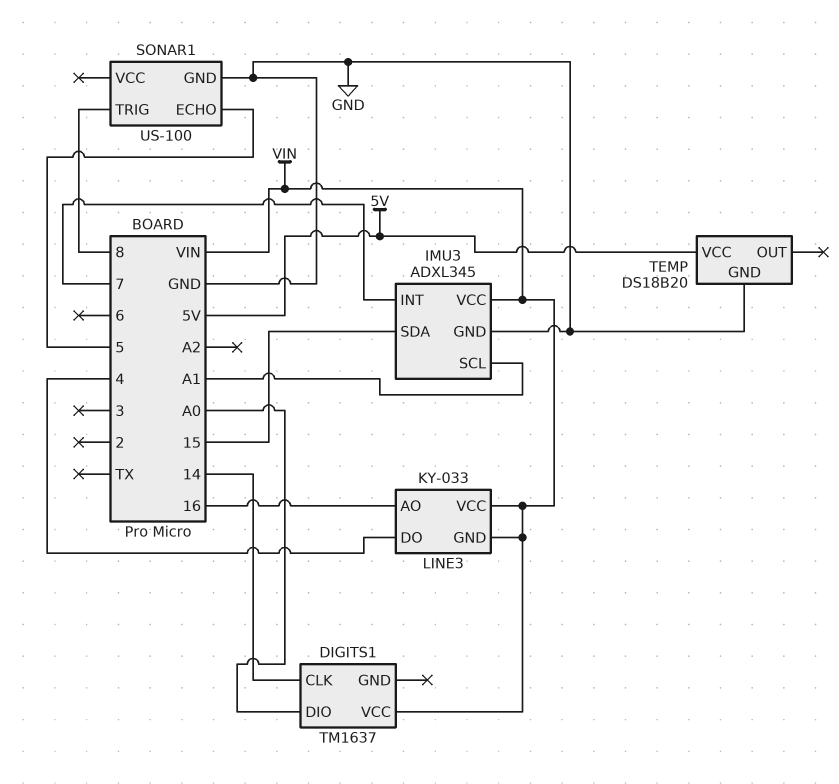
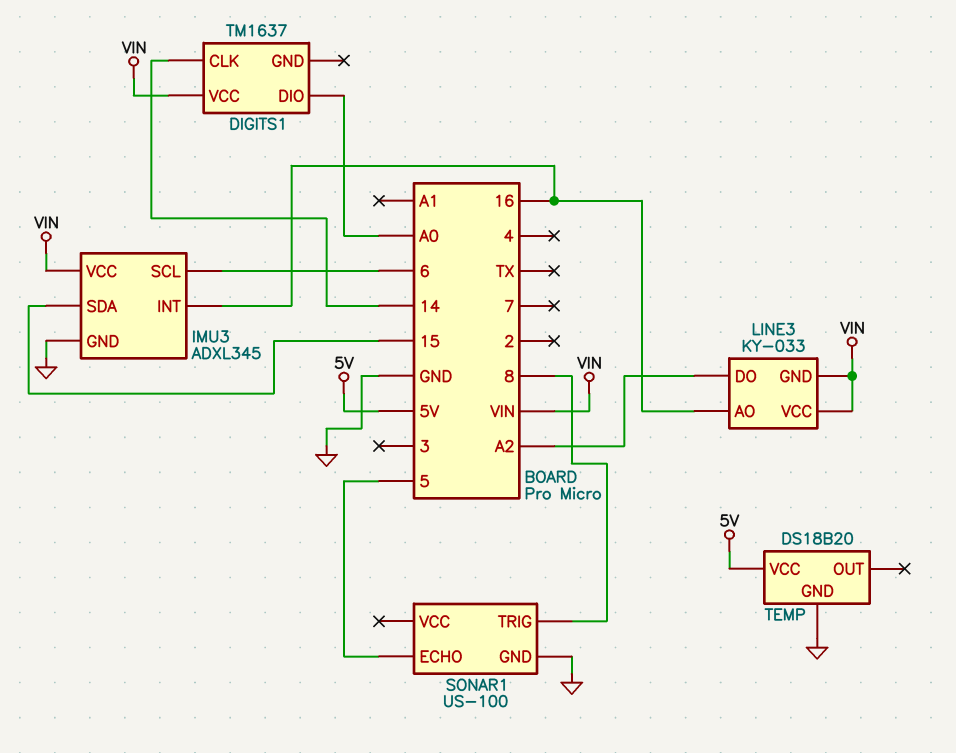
IMU3 pin INT: 7 -> 16
IMU3 pin SCL: A1 -> 6
LINE3 pin DO: 4 -> A2

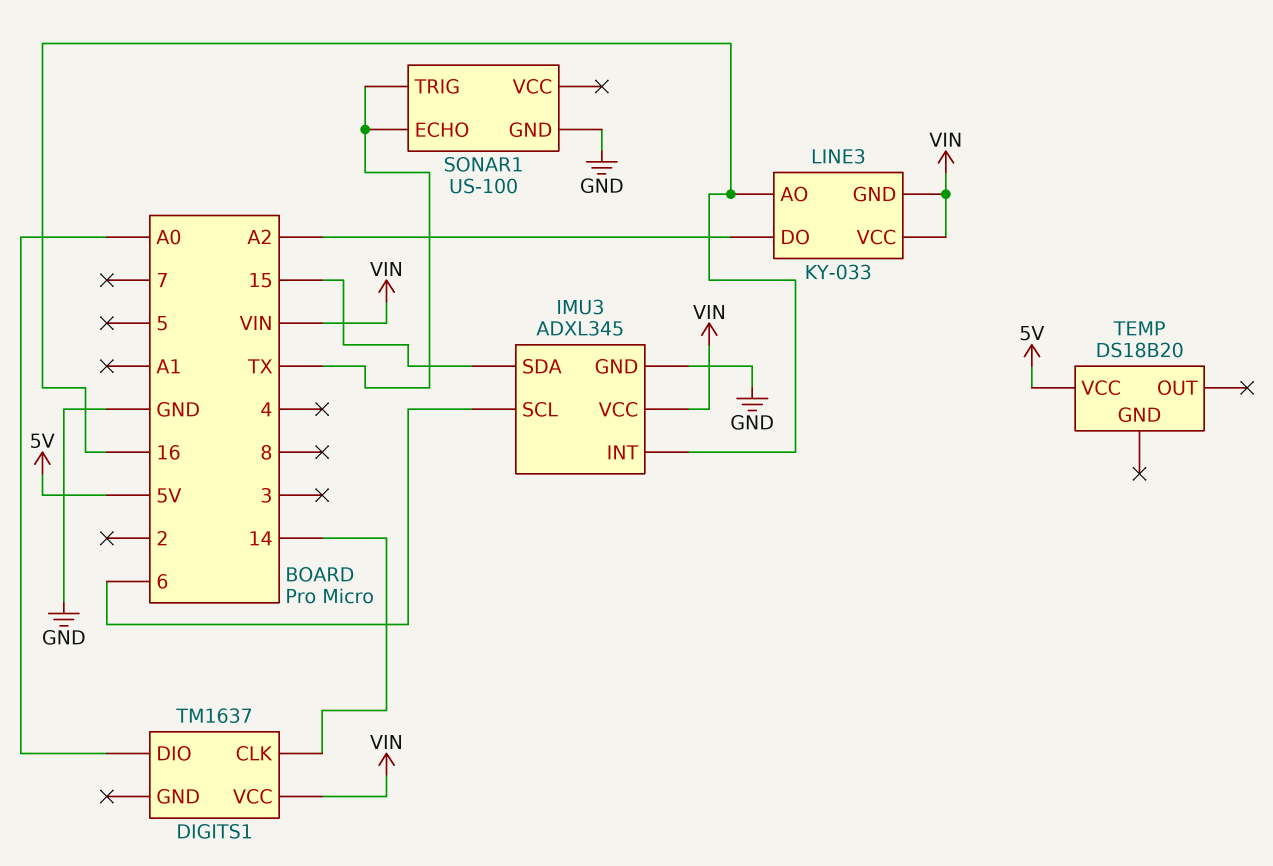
SONAR1 pin ECHO: 5 -> TX
SONAR1 pin TRIG: 8 -> TX
TEMP pin GND: GND -> none

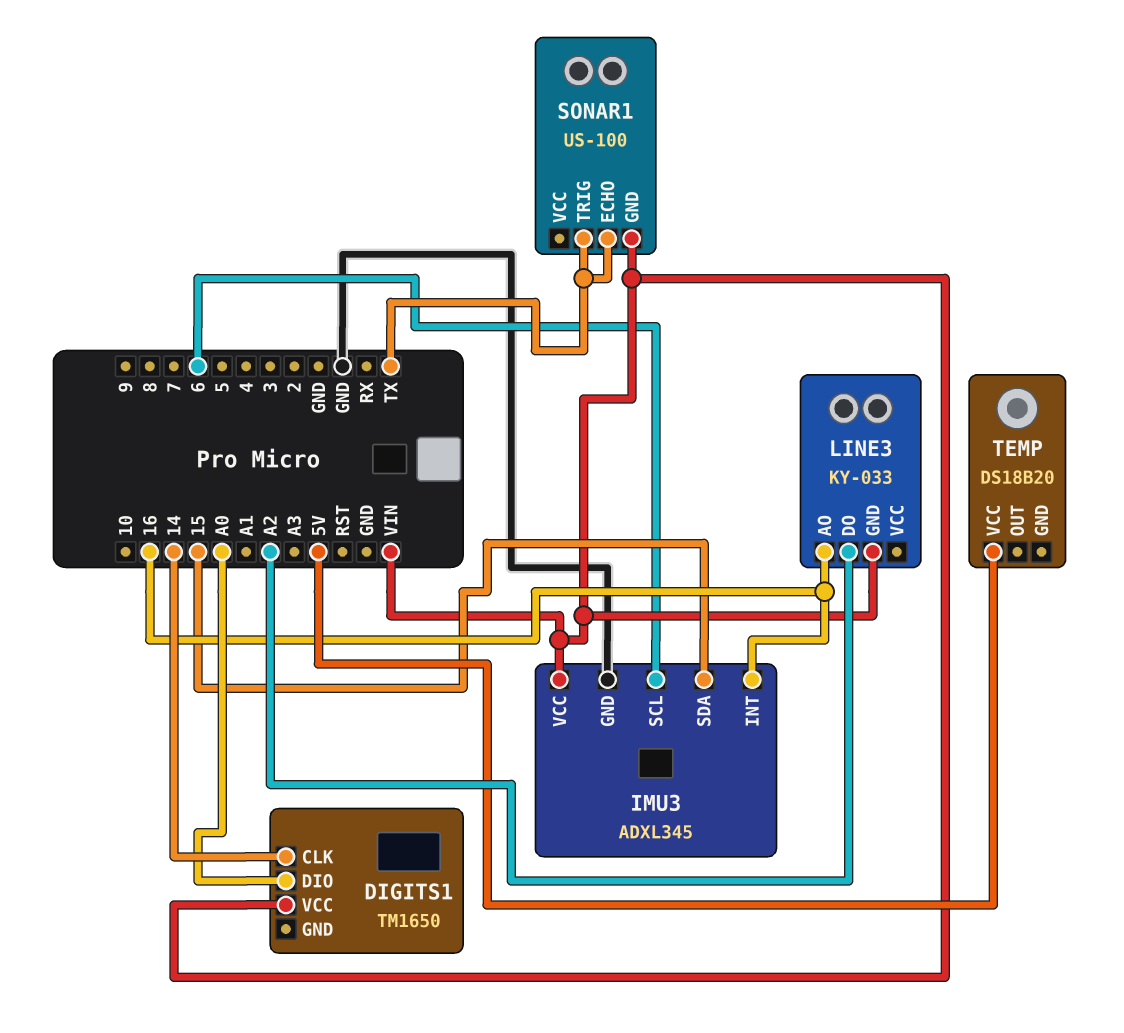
DIGITS1: TM1637 -> TM1650
LINE3 pin VCC: VIN -> none
SONAR1 pin GND: GND -> VIN

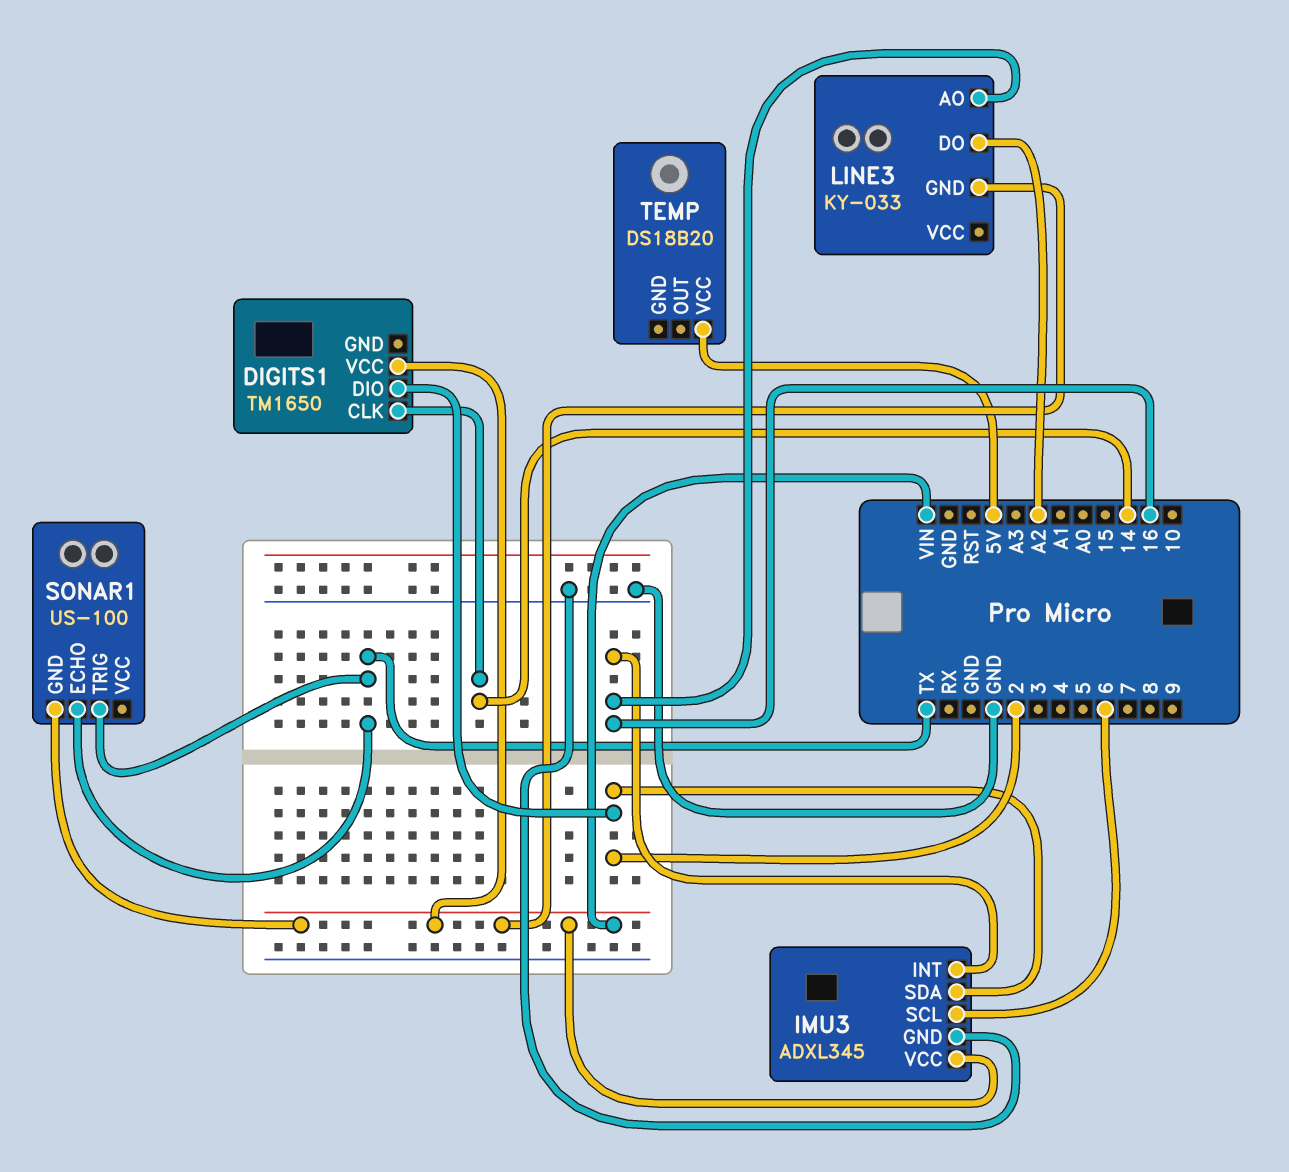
DIGITS1 pin DIO: A0 -> 2
IMU3 pin SDA: 15 -> 2

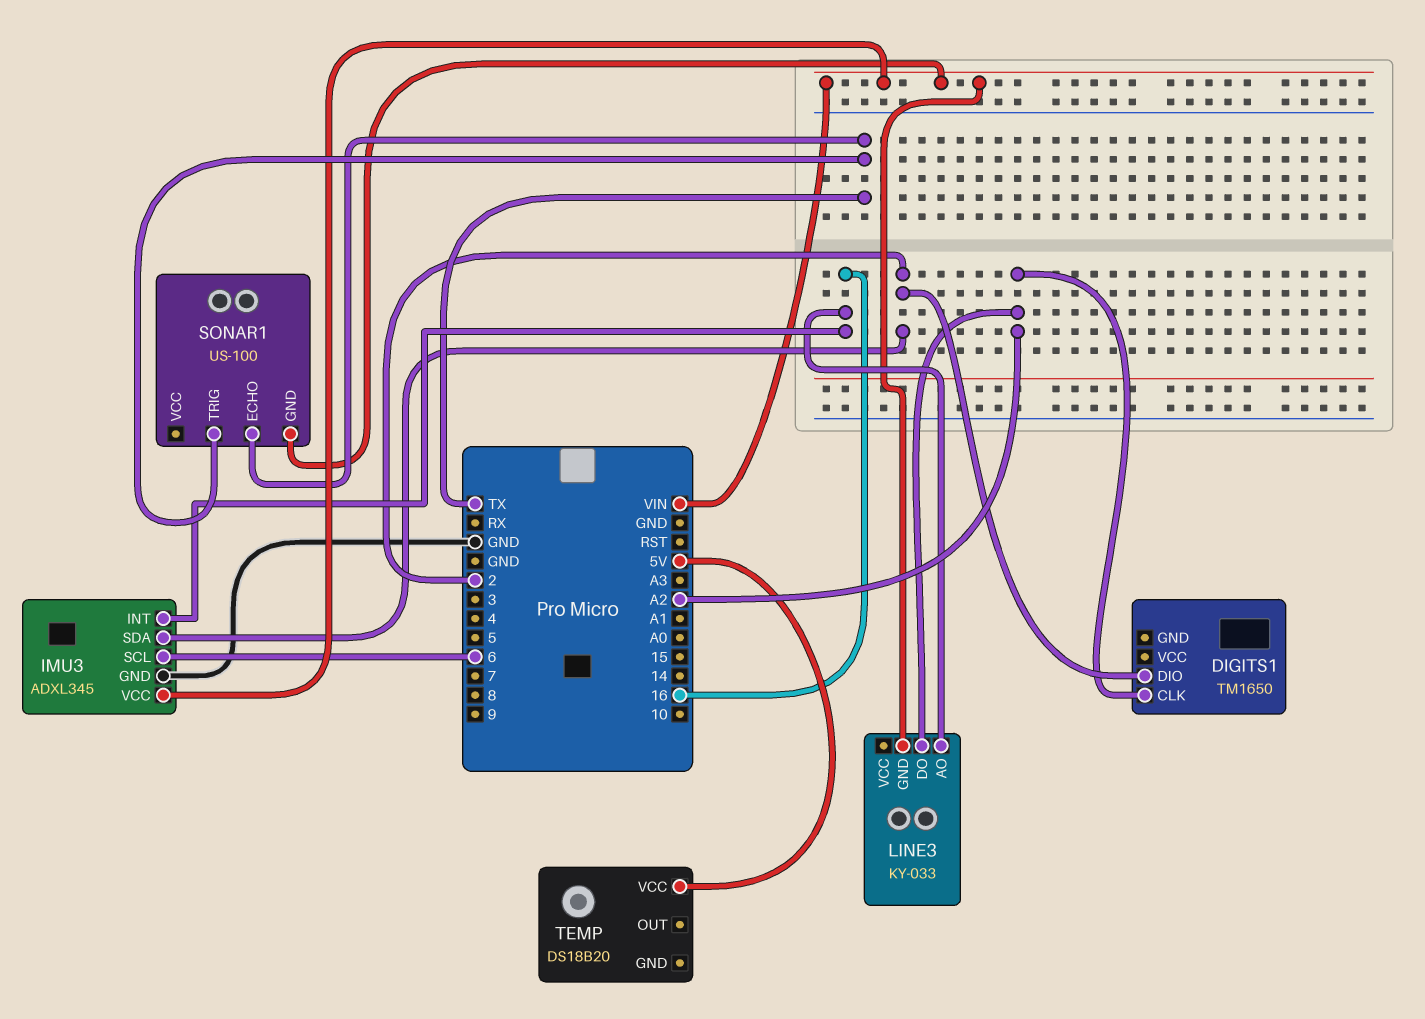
DIGITS1 pin CLK: 14 -> A2
DIGITS1 pin VCC: VIN -> none

